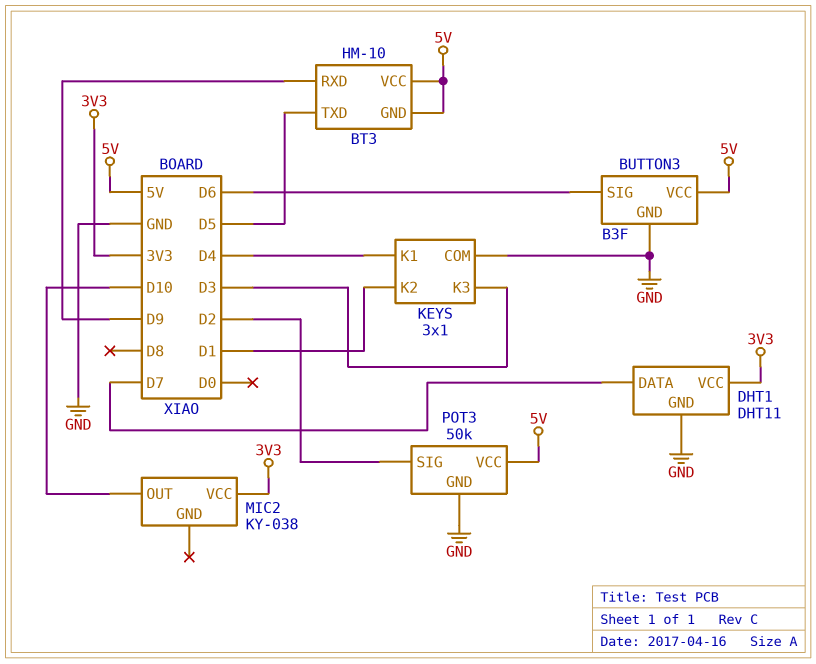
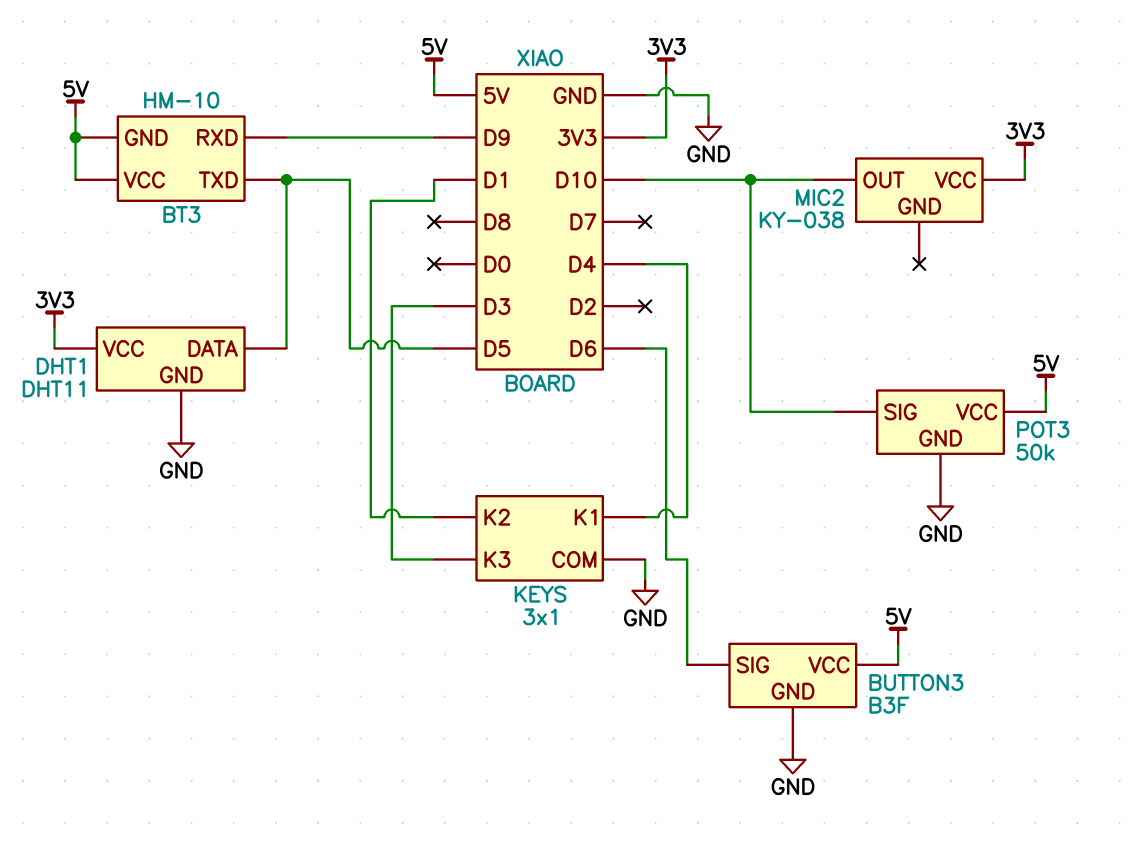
DHT1 pin DATA: D7 -> D5
POT3 pin SIG: D2 -> D10

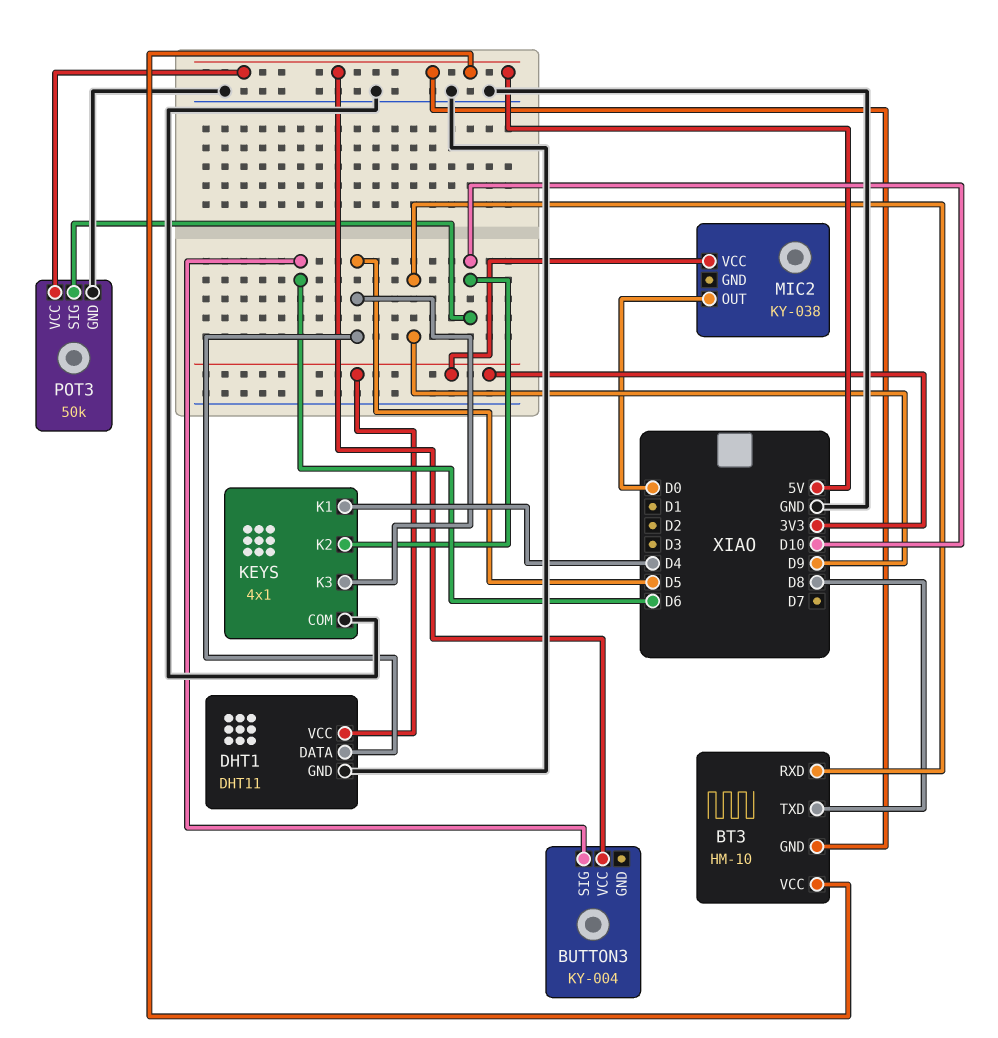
BT3 pin TXD: D5 -> D8
BUTTON3: B3F -> KY-004
BUTTON3 pin GND: GND -> none
KEYS: 3x1 -> 4x1
KEYS pin K2: D1 -> D10
KEYS pin K3: D3 -> D5
MIC2 pin OUT: D10 -> D0

